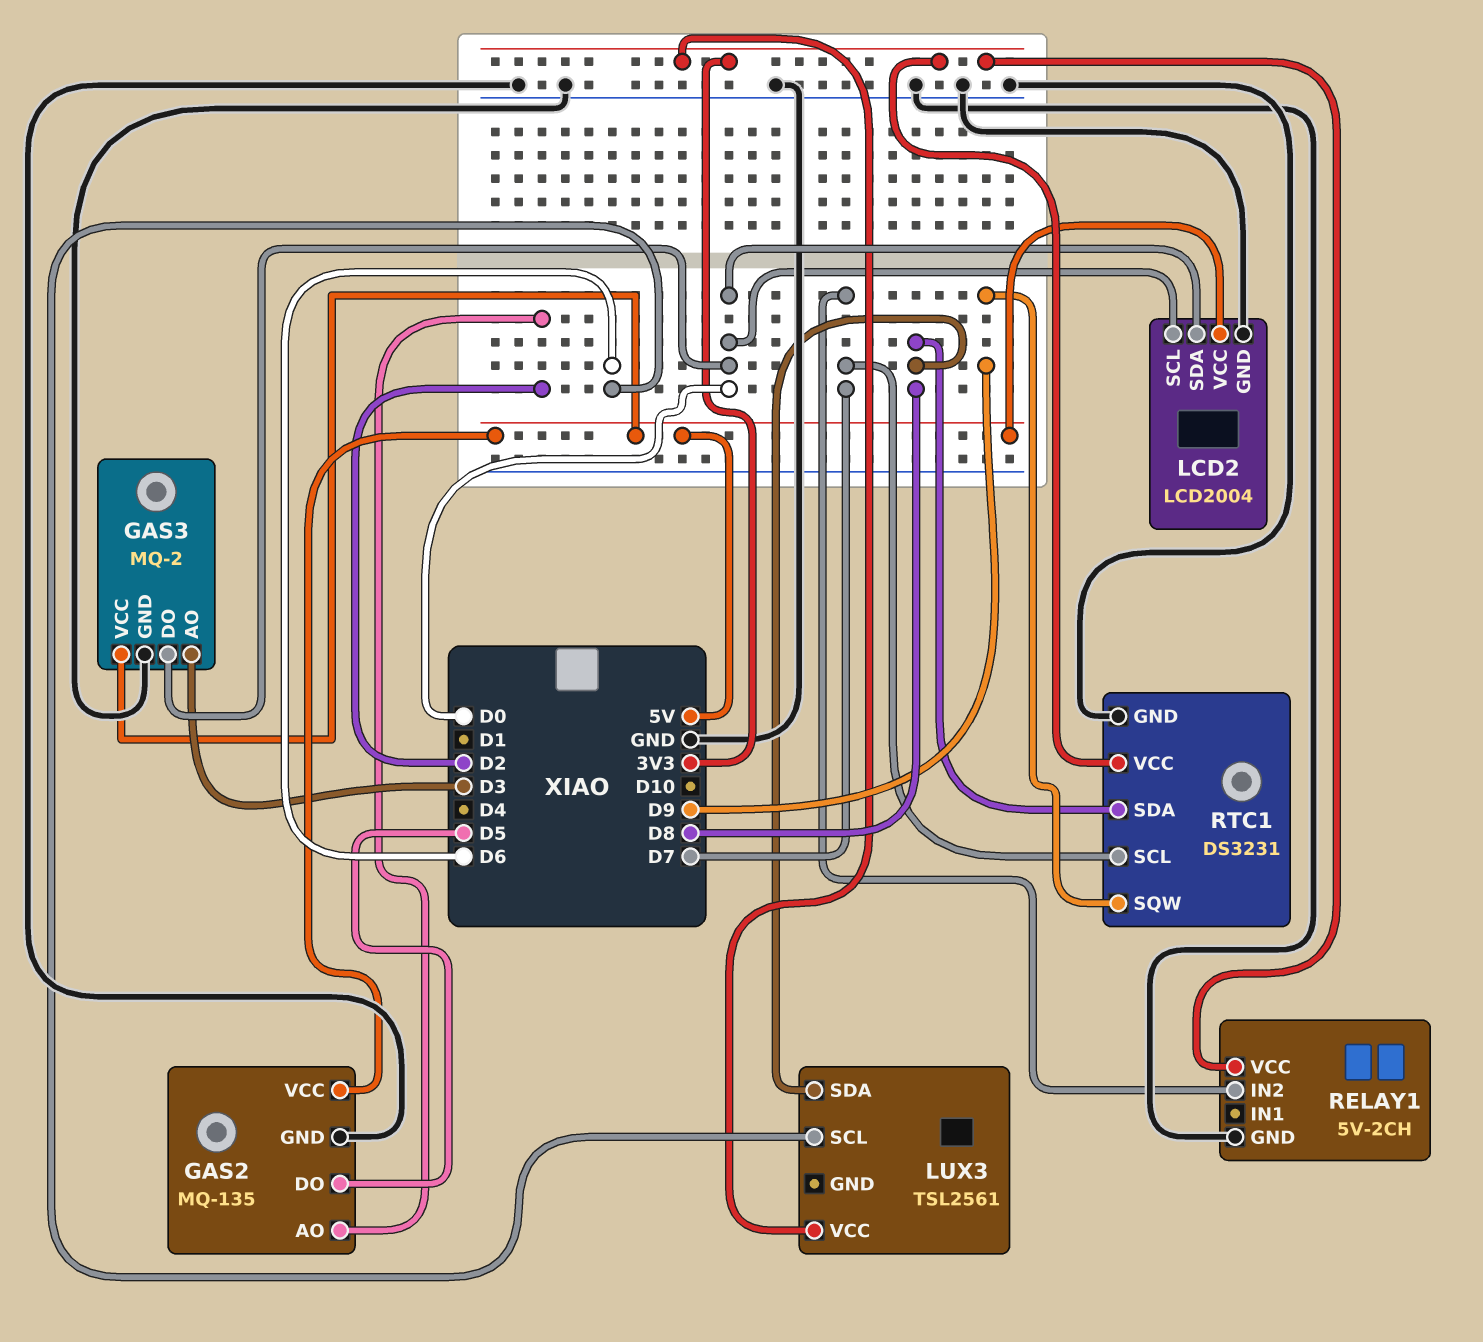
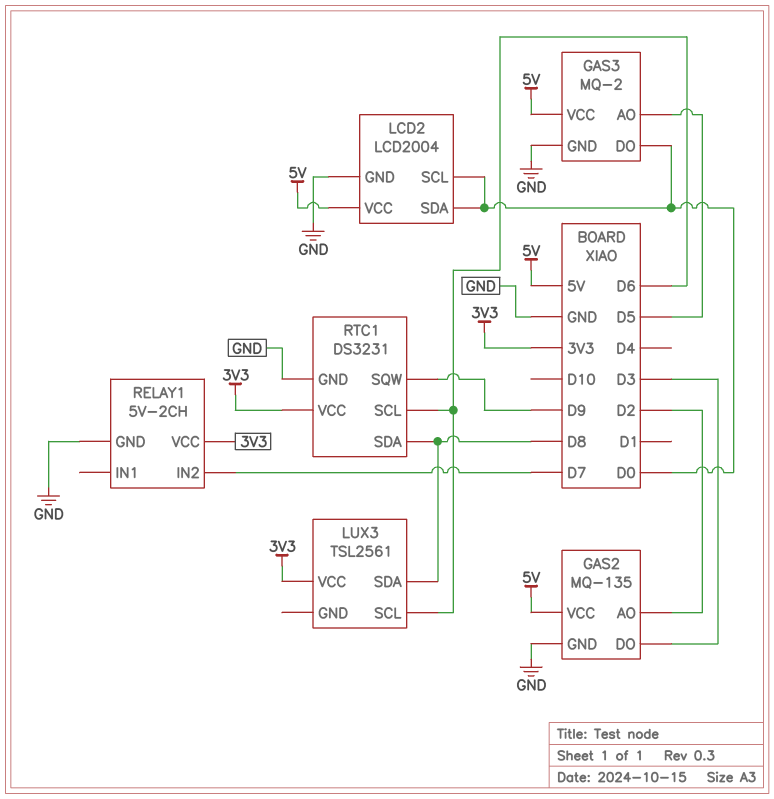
GAS2 pin DO: D5 -> D3
GAS3 pin AO: D3 -> D5
RTC1 pin SCL: D7 -> D6

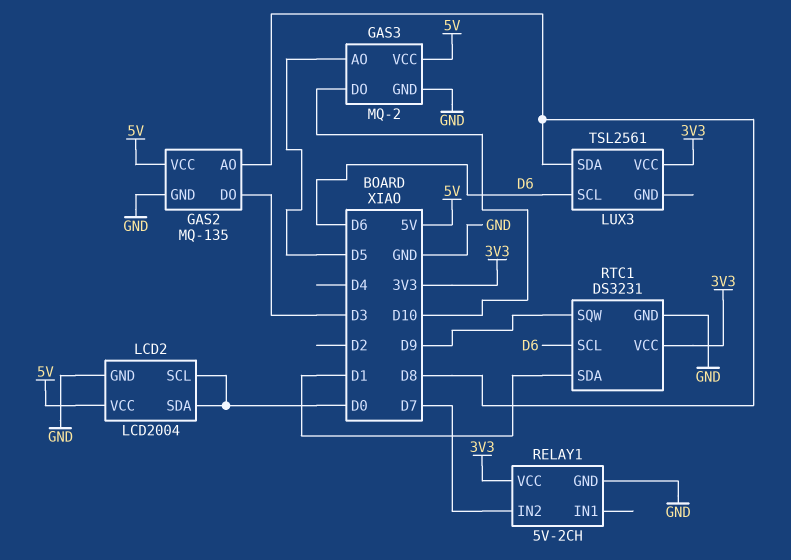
GAS2 pin AO: D2 -> D8
GAS3 pin DO: D0 -> D10
RTC1 pin SDA: D8 -> D1

